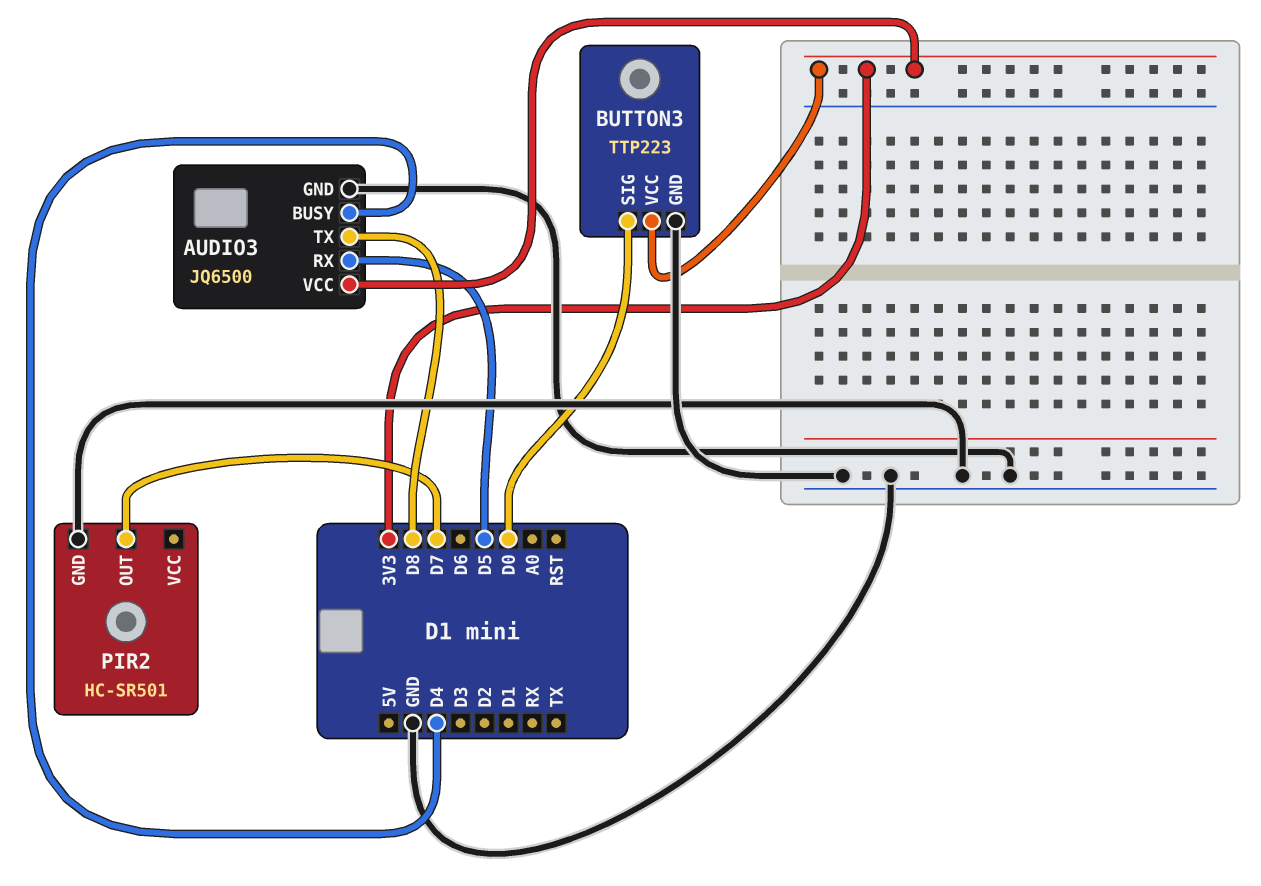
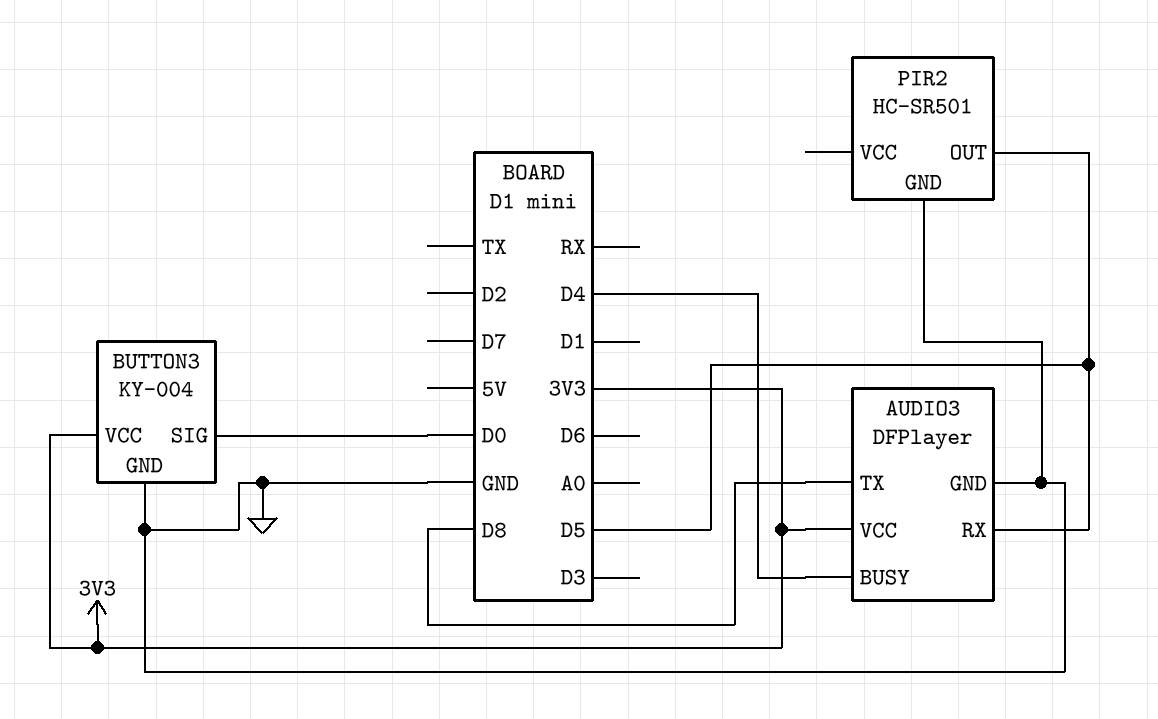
AUDIO3: JQ6500 -> DFPlayer
BUTTON3: TTP223 -> KY-004
PIR2 pin OUT: D7 -> D5

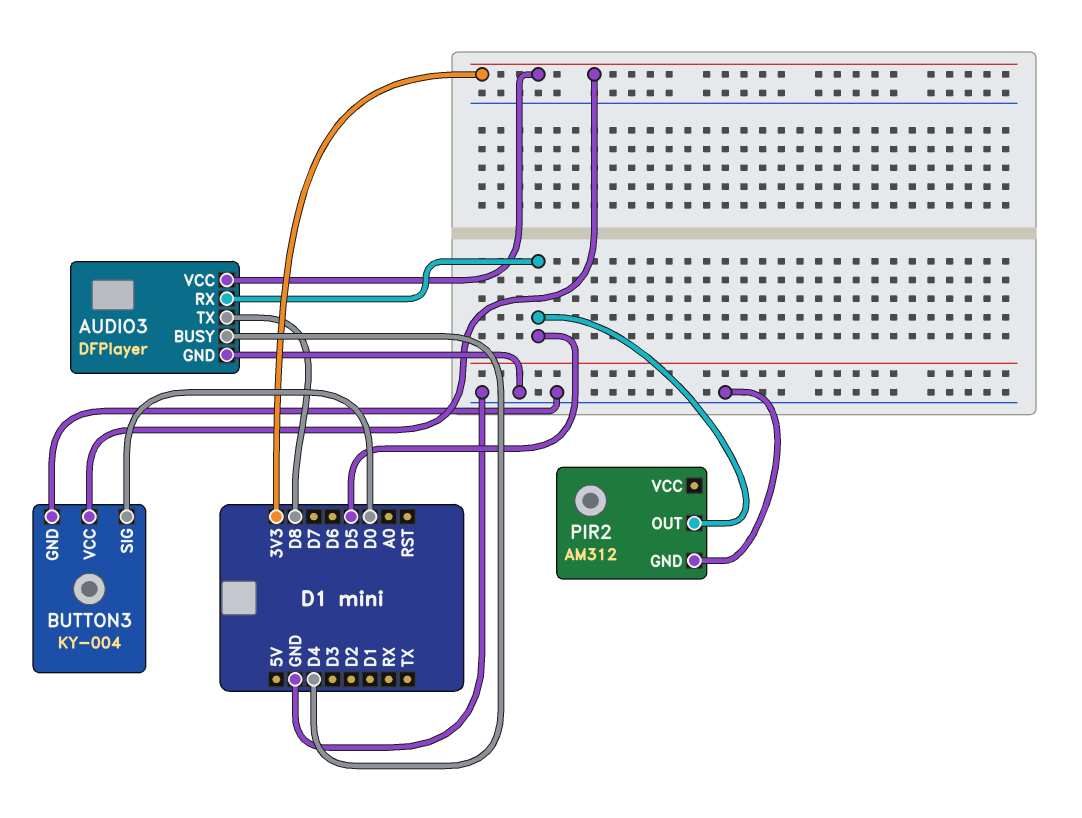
PIR2: HC-SR501 -> AM312

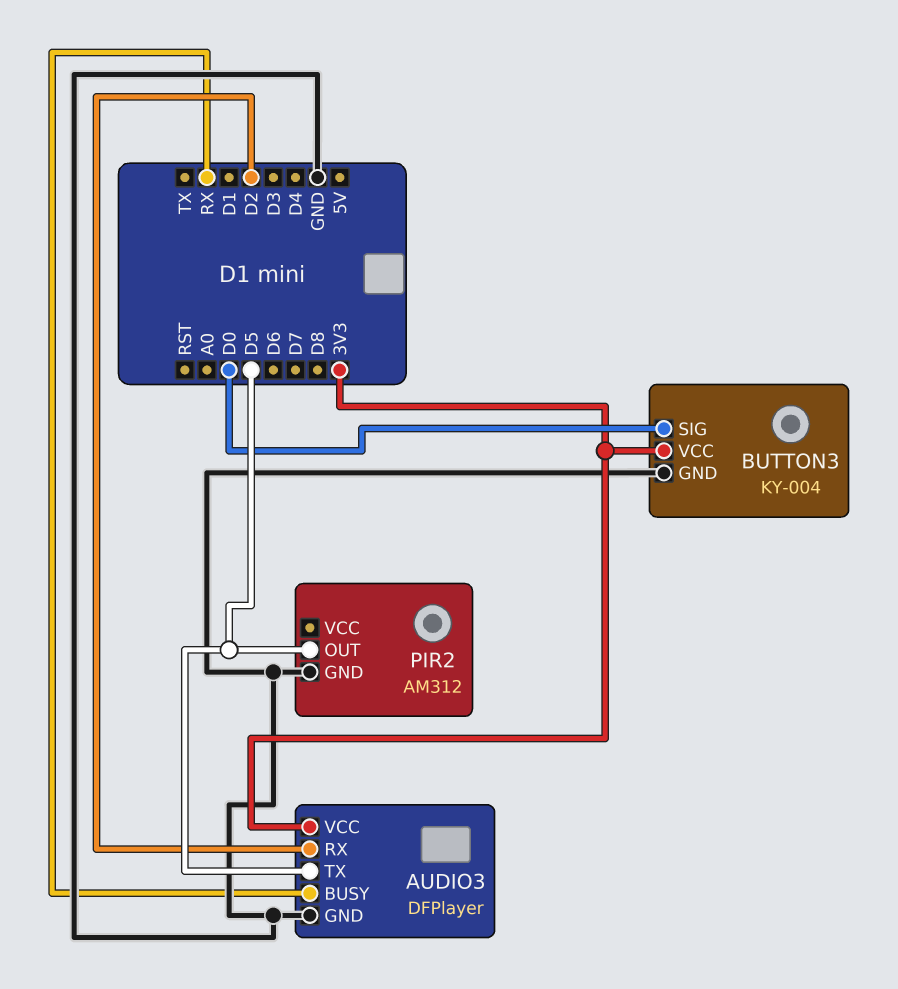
AUDIO3 pin BUSY: D4 -> RX
AUDIO3 pin RX: D5 -> D2
AUDIO3 pin TX: D8 -> D5

